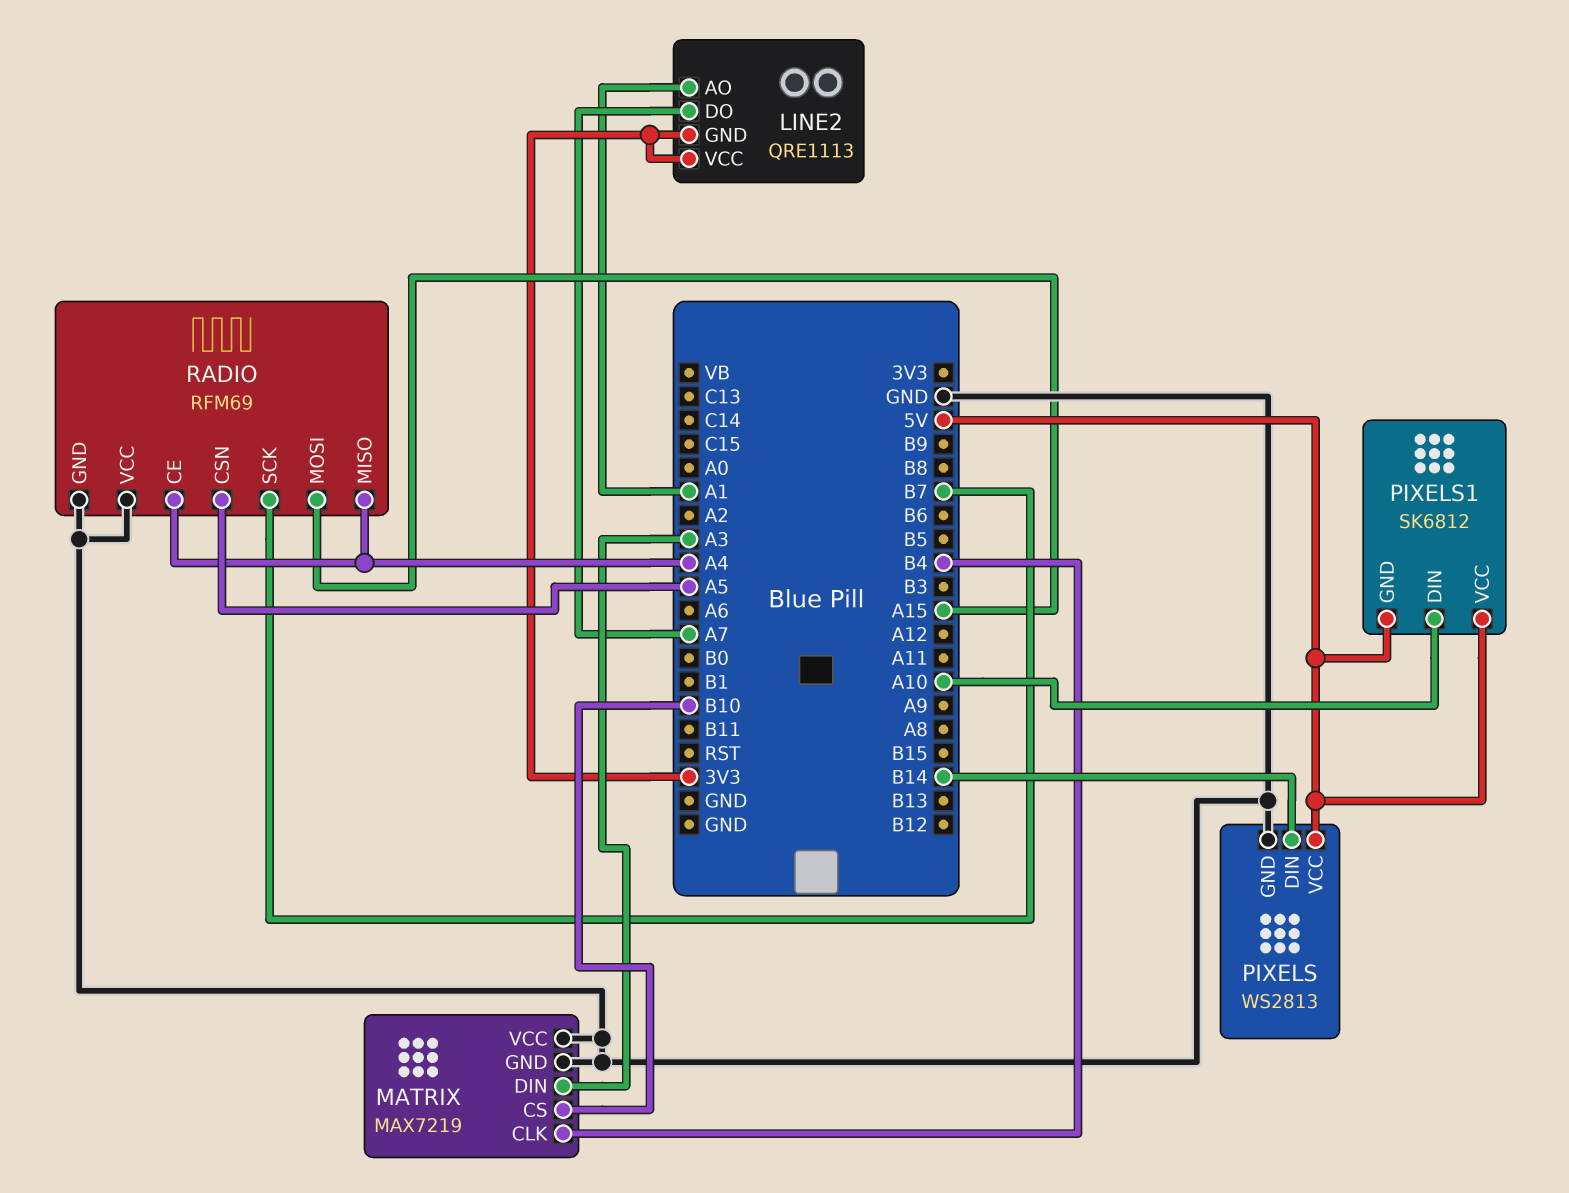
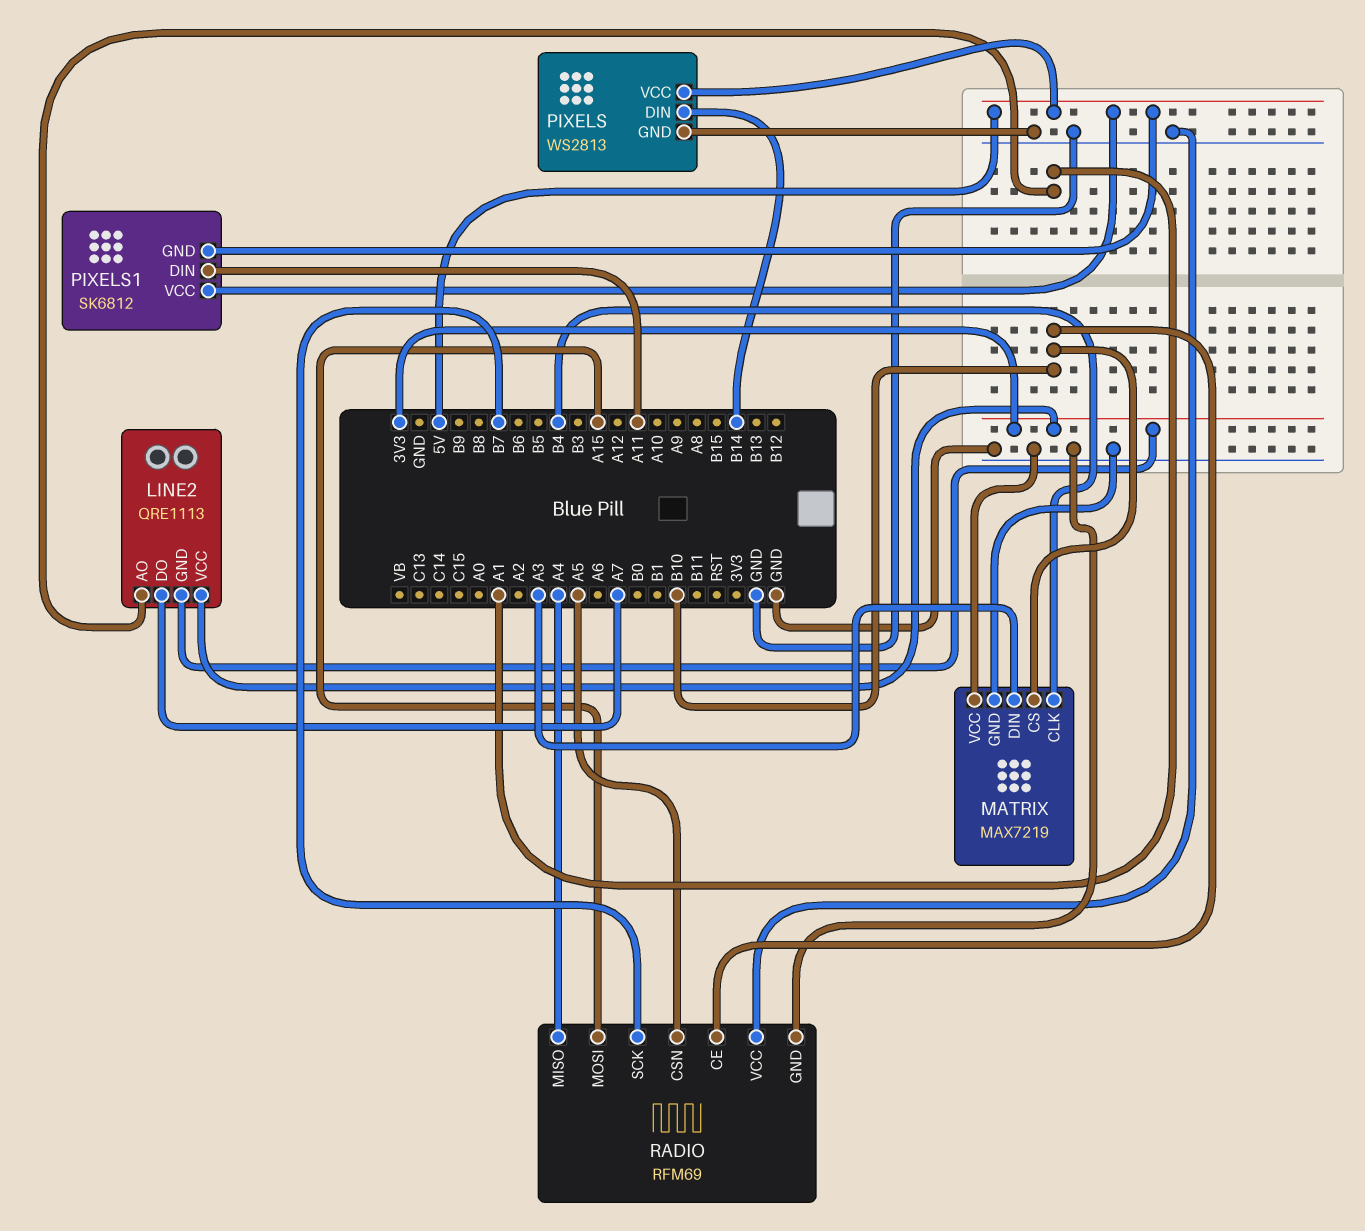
PIXELS1 pin DIN: A10 -> A11
RADIO pin CE: A4 -> B10

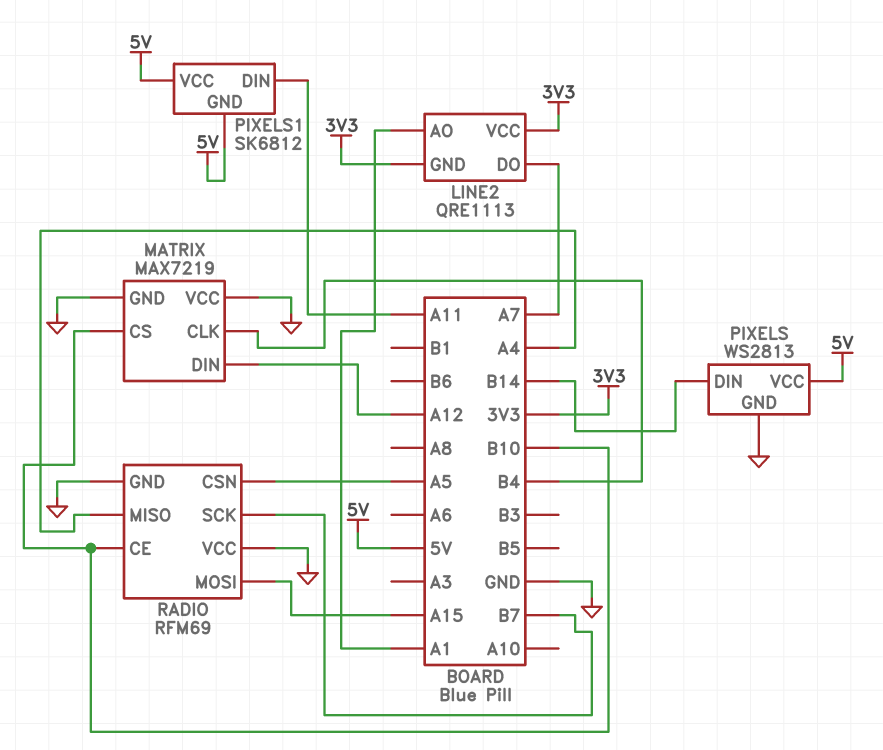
MATRIX pin DIN: A3 -> A12

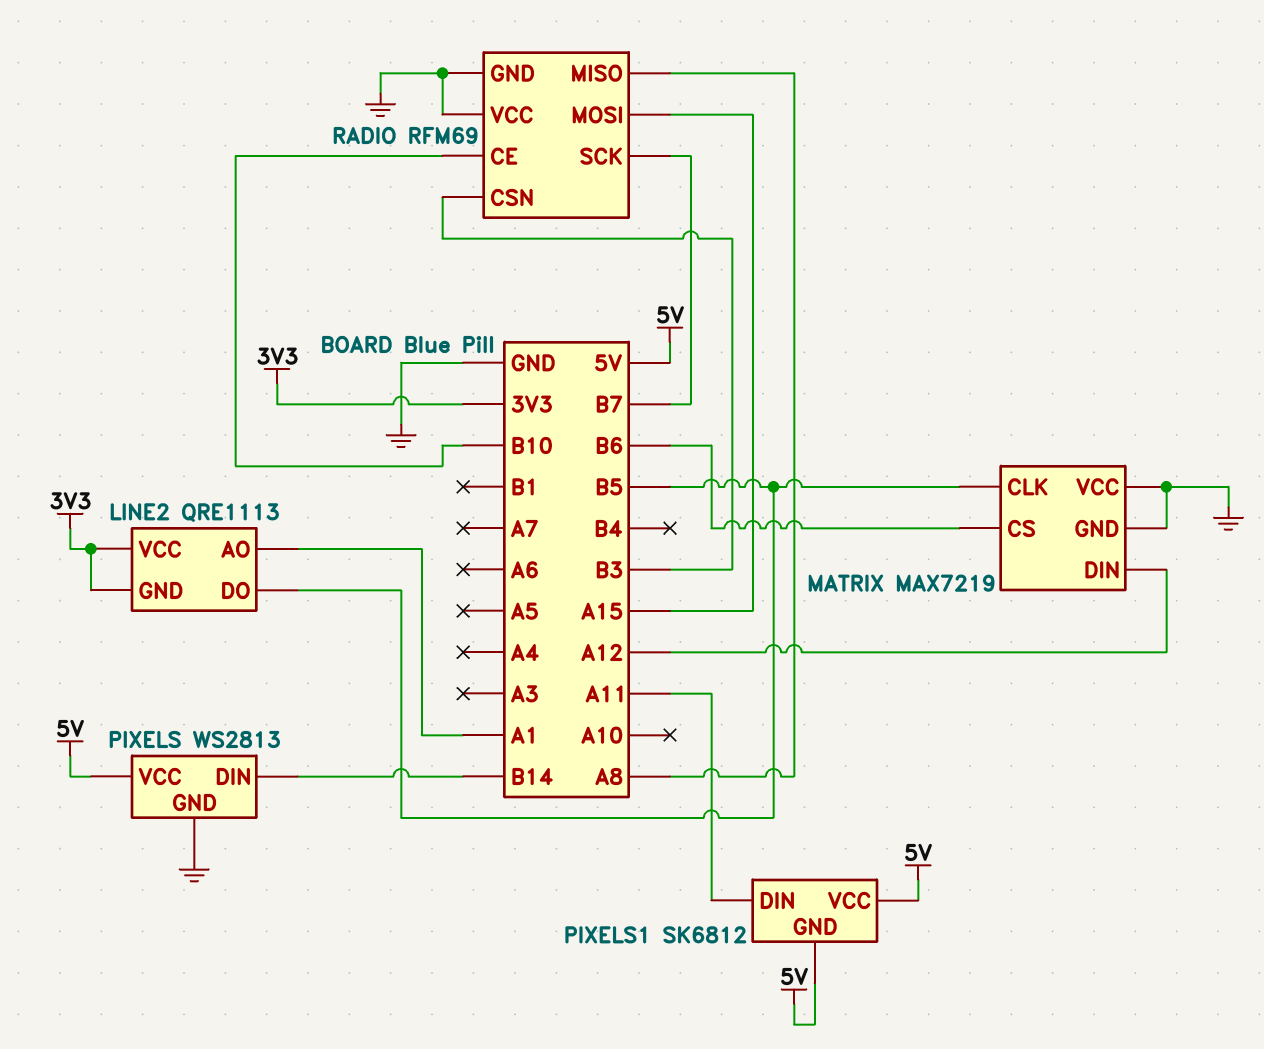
LINE2 pin DO: A7 -> B5
MATRIX pin CLK: B4 -> B5
MATRIX pin CS: B10 -> B6
RADIO pin CSN: A5 -> B3
RADIO pin MISO: A4 -> A8

